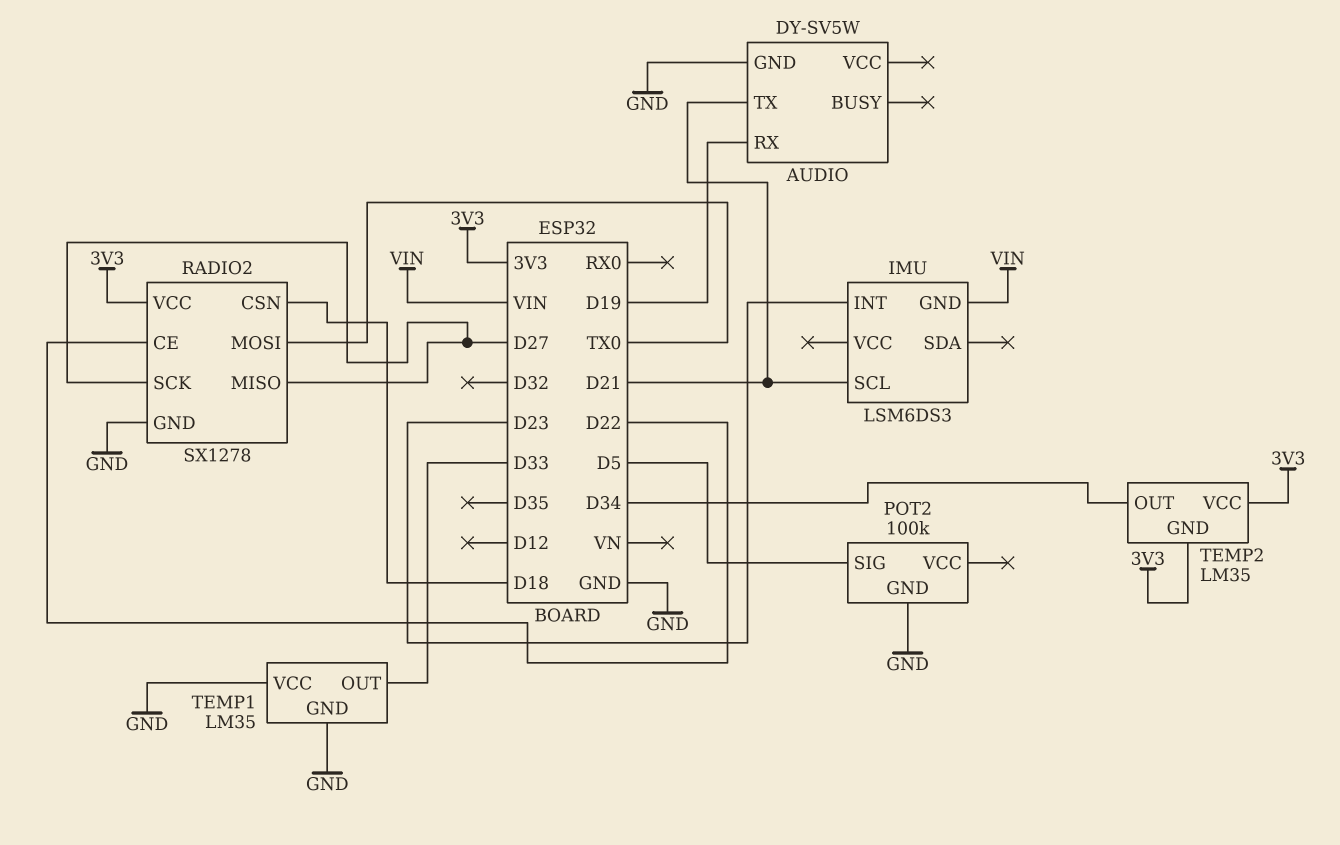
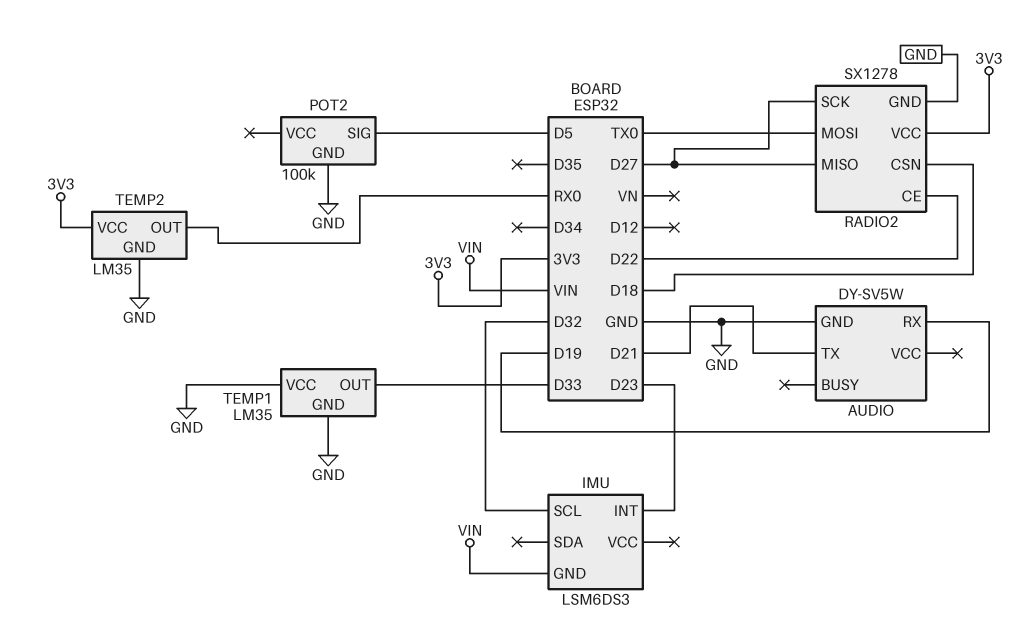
IMU pin SCL: D21 -> D32
TEMP2 pin GND: 3V3 -> GND
TEMP2 pin OUT: D34 -> RX0

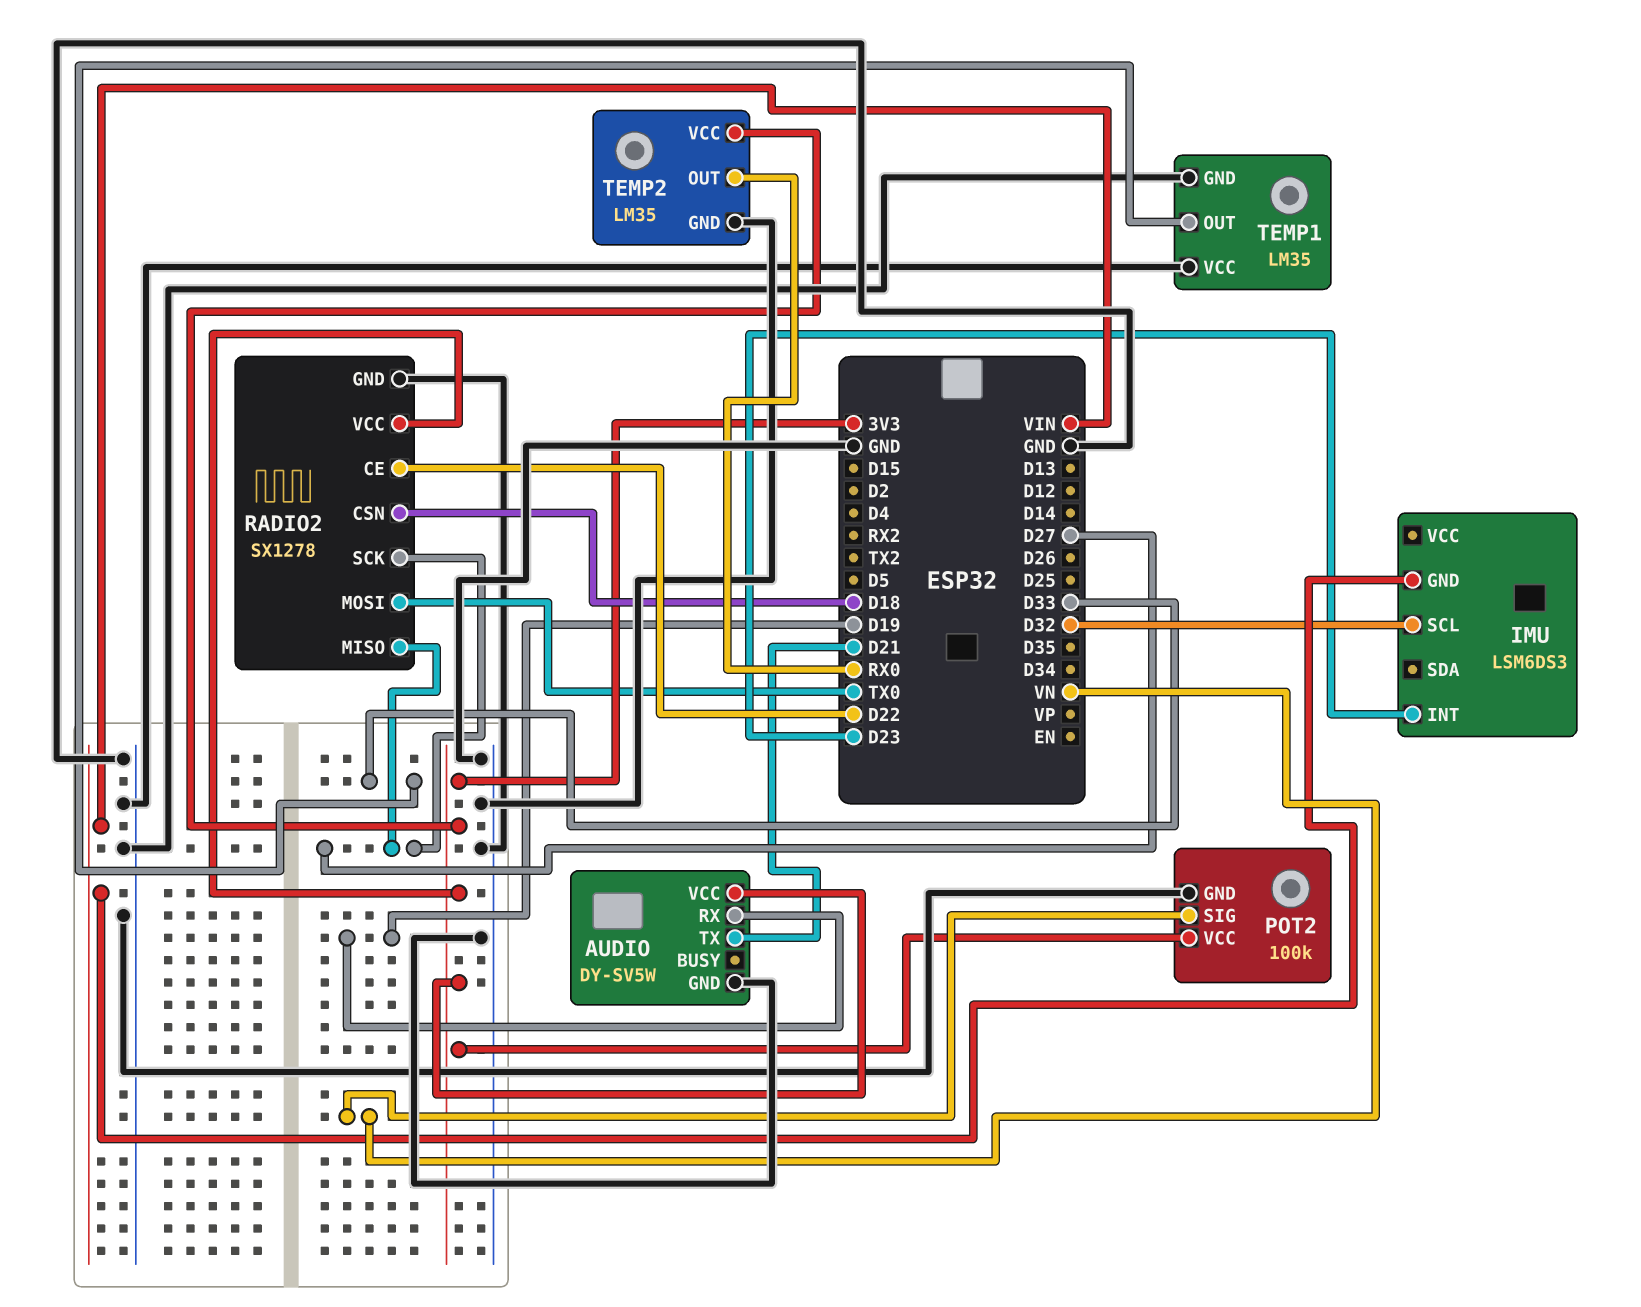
AUDIO pin VCC: none -> 3V3
POT2 pin SIG: D5 -> VN
POT2 pin VCC: none -> 3V3

